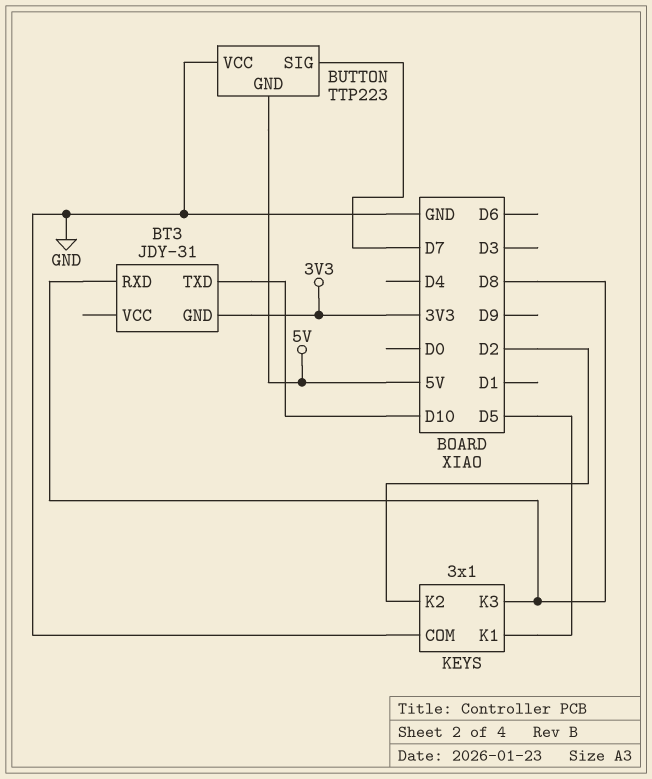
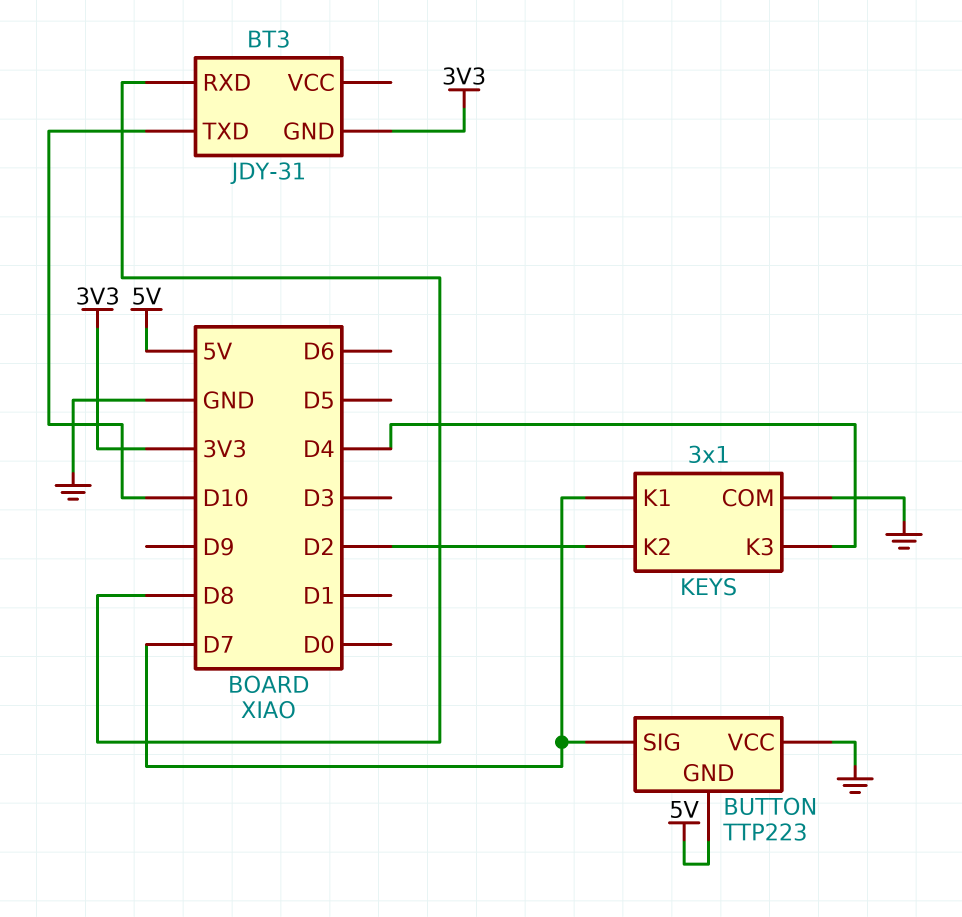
KEYS pin K1: D5 -> D7
KEYS pin K3: D8 -> D4

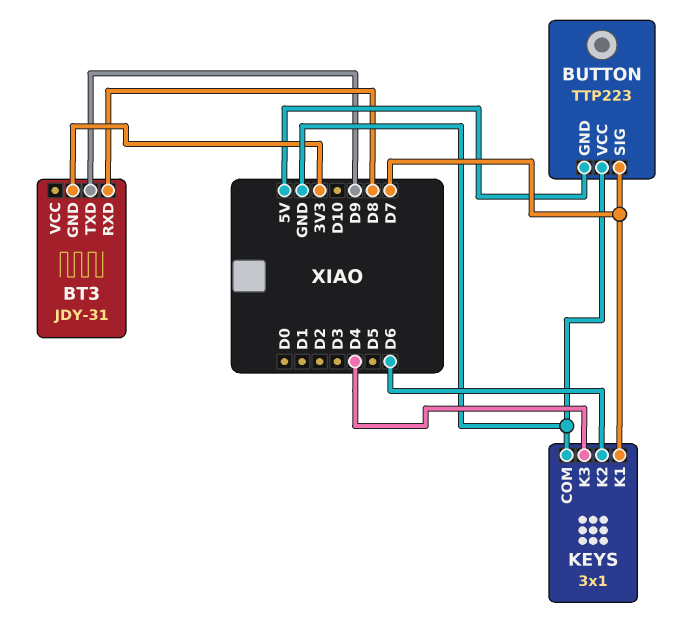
BT3 pin TXD: D10 -> D9
KEYS pin K2: D2 -> D6

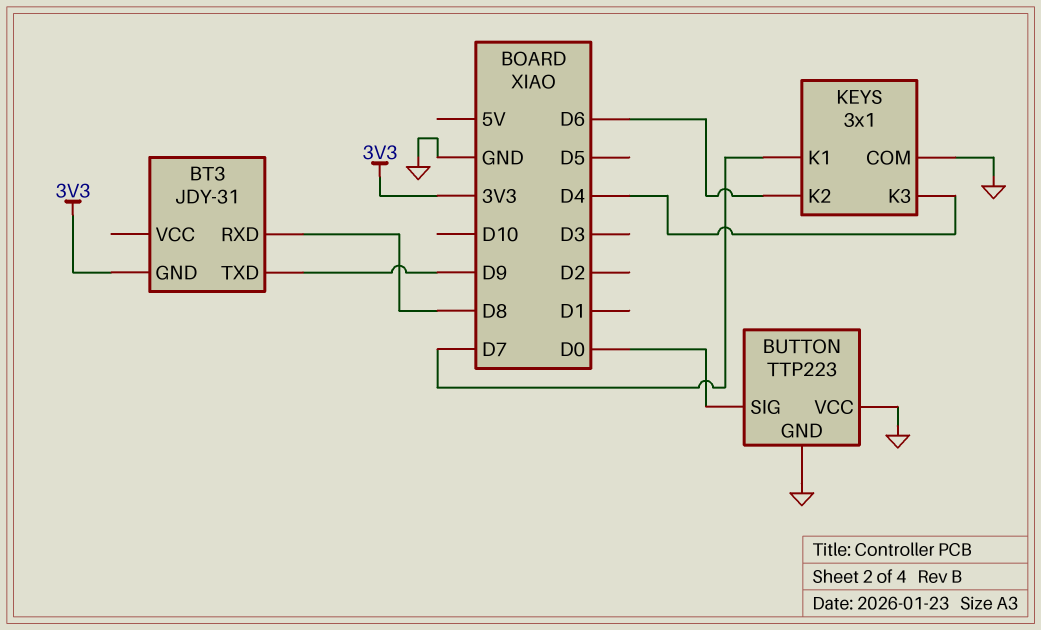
BUTTON pin GND: 5V -> GND
BUTTON pin SIG: D7 -> D0

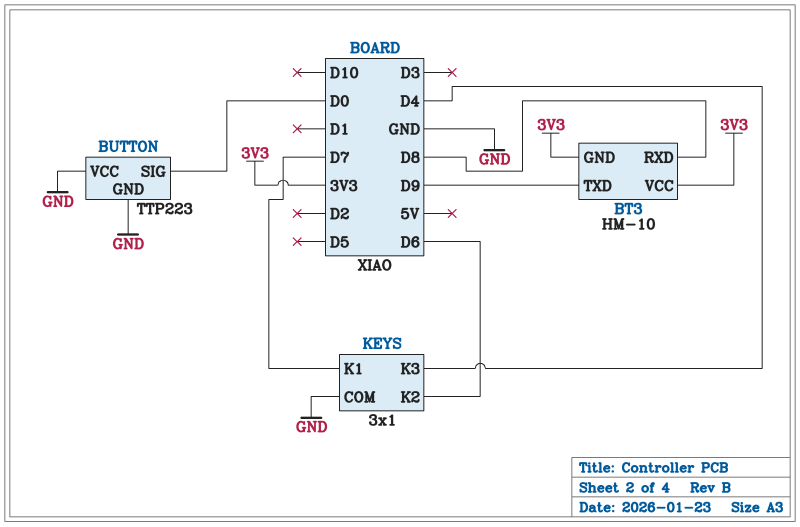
BT3: JDY-31 -> HM-10
BT3 pin VCC: none -> 3V3

